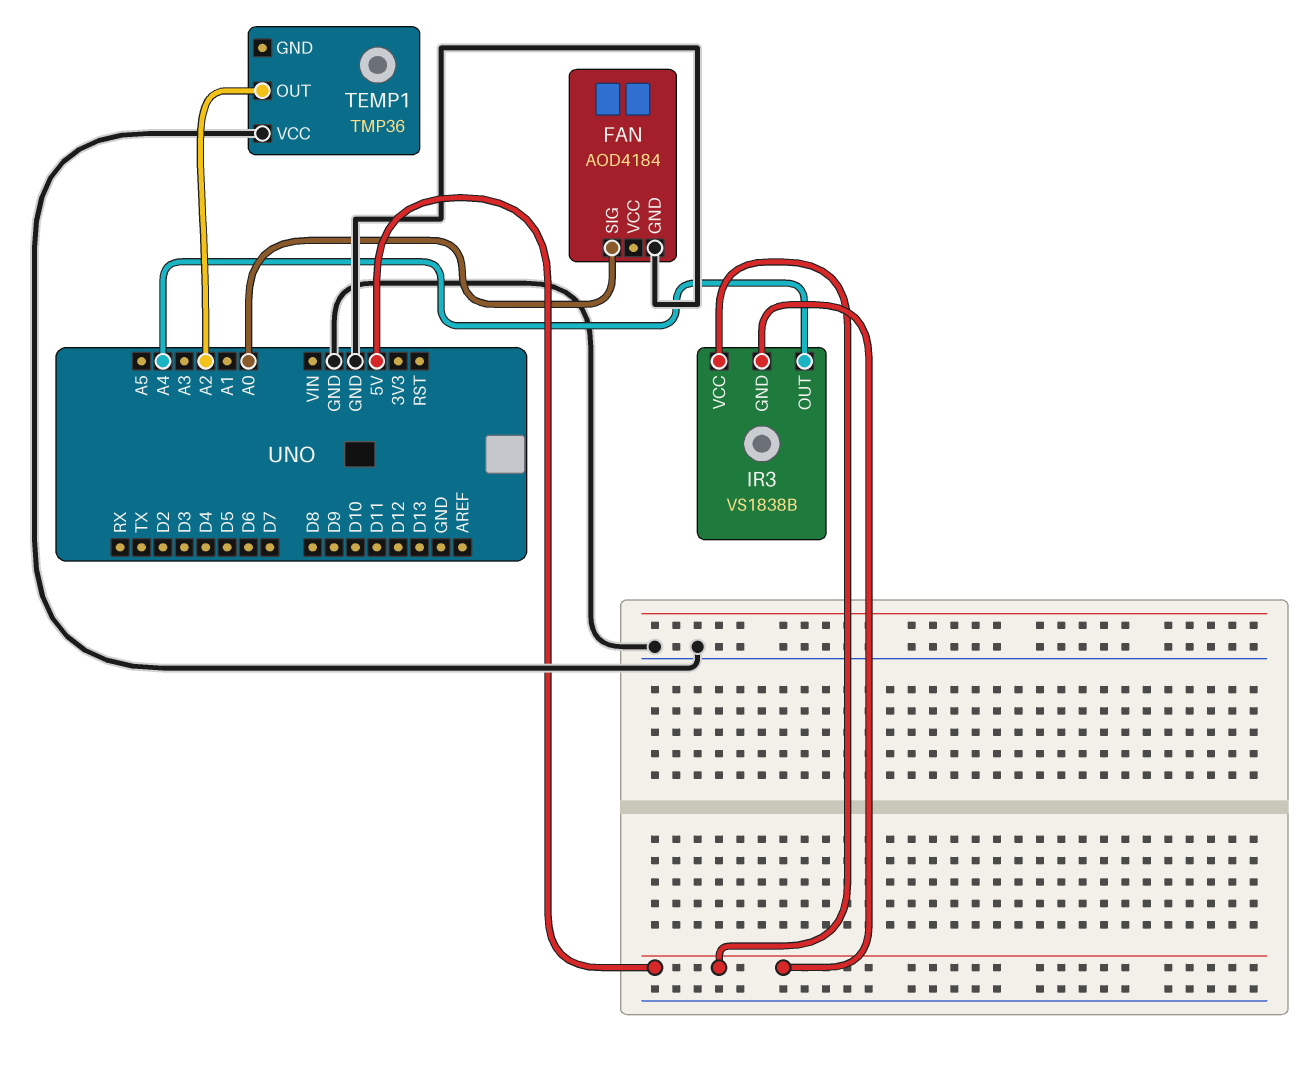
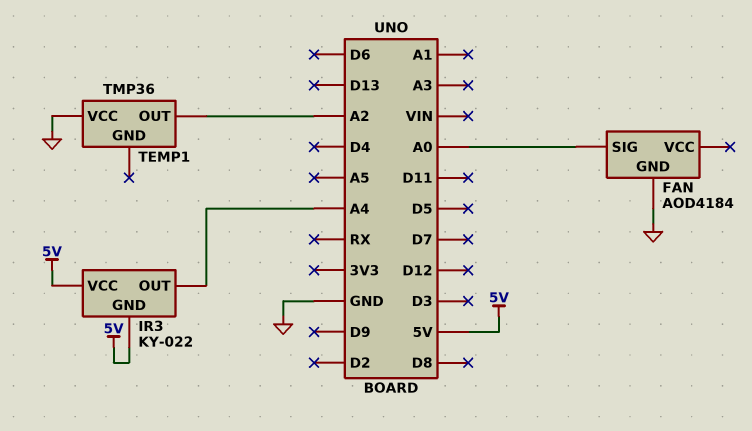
IR3: VS1838B -> KY-022

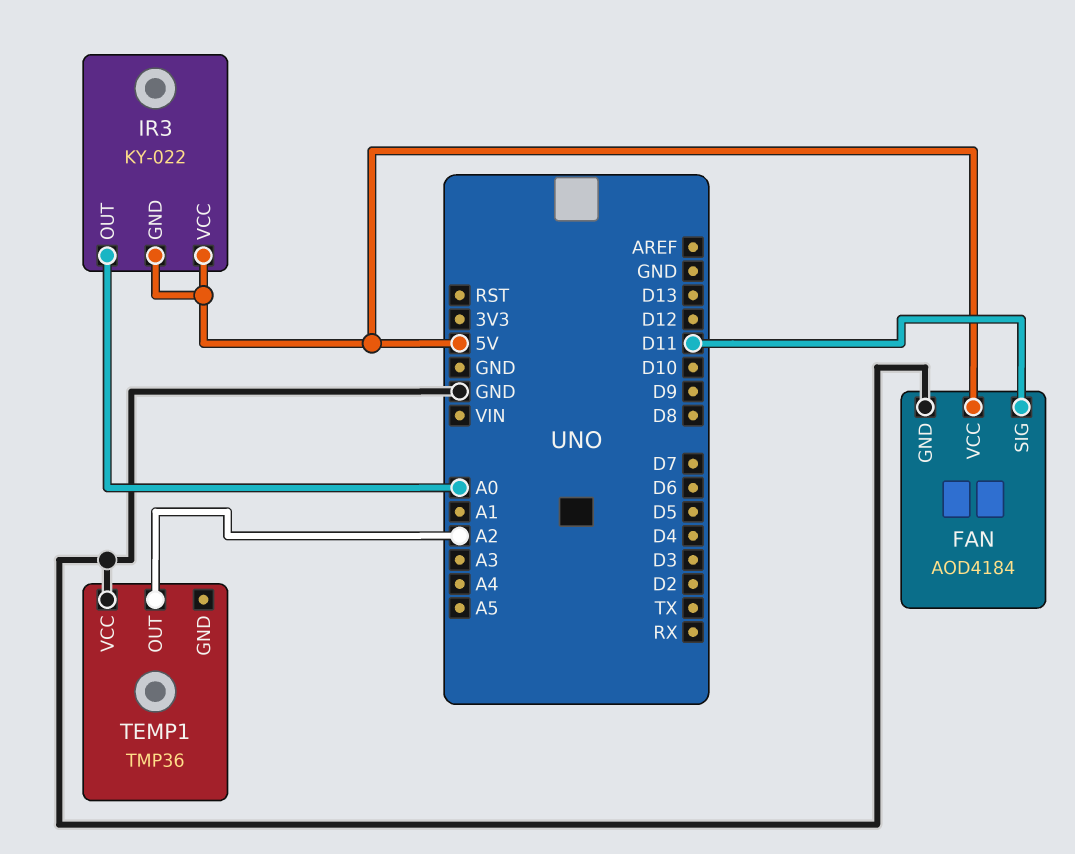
FAN pin SIG: A0 -> D11
FAN pin VCC: none -> 5V
IR3 pin OUT: A4 -> A0

